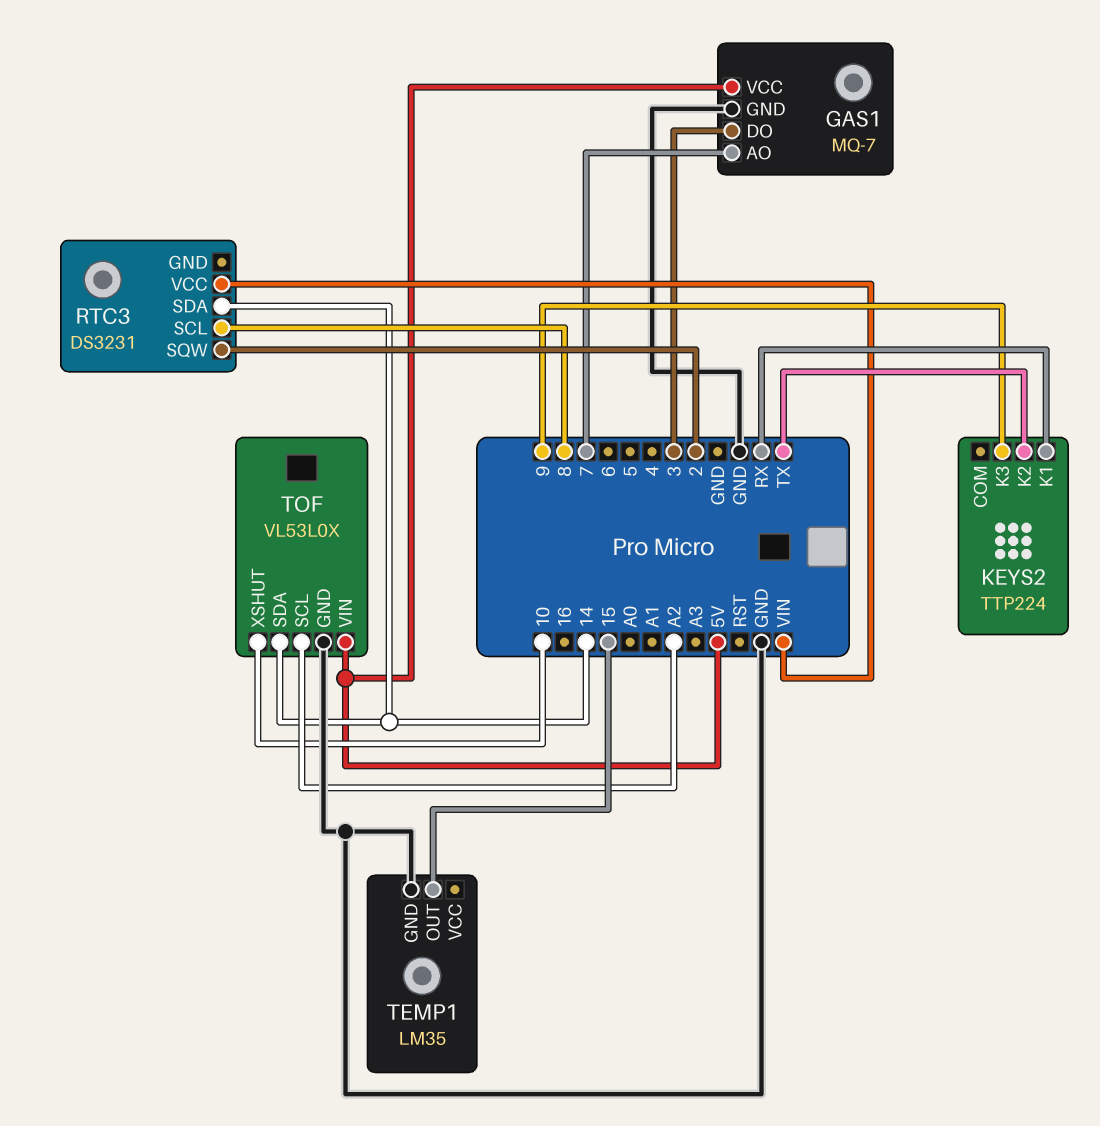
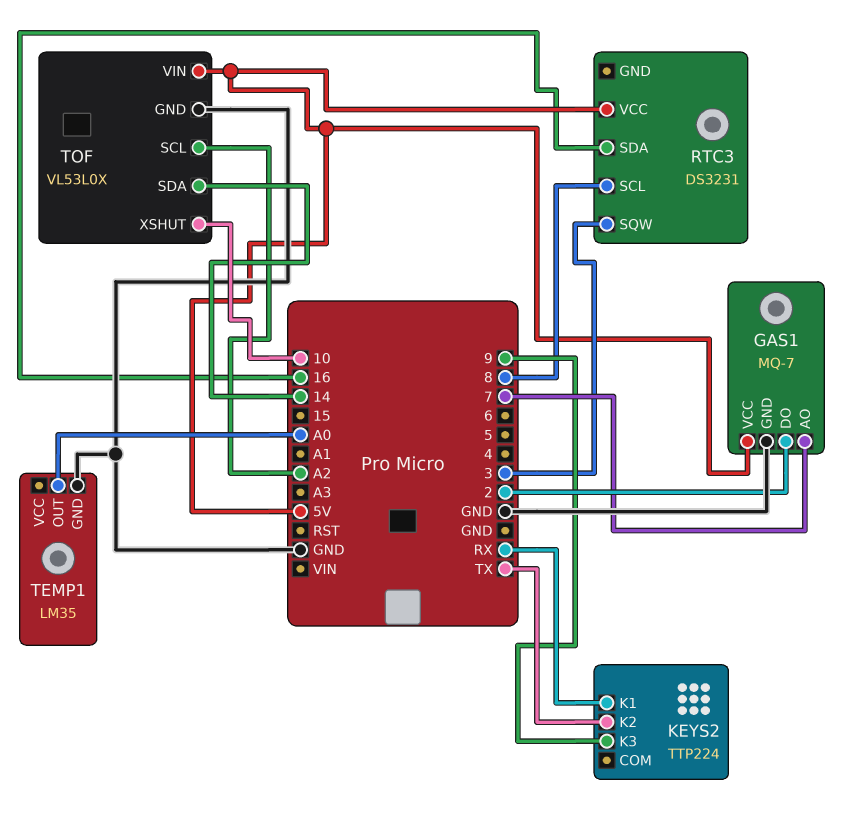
GAS1 pin DO: 3 -> 2
RTC3 pin SDA: 14 -> 16
RTC3 pin SQW: 2 -> 3
RTC3 pin VCC: VIN -> 5V
TEMP1 pin OUT: 15 -> A0

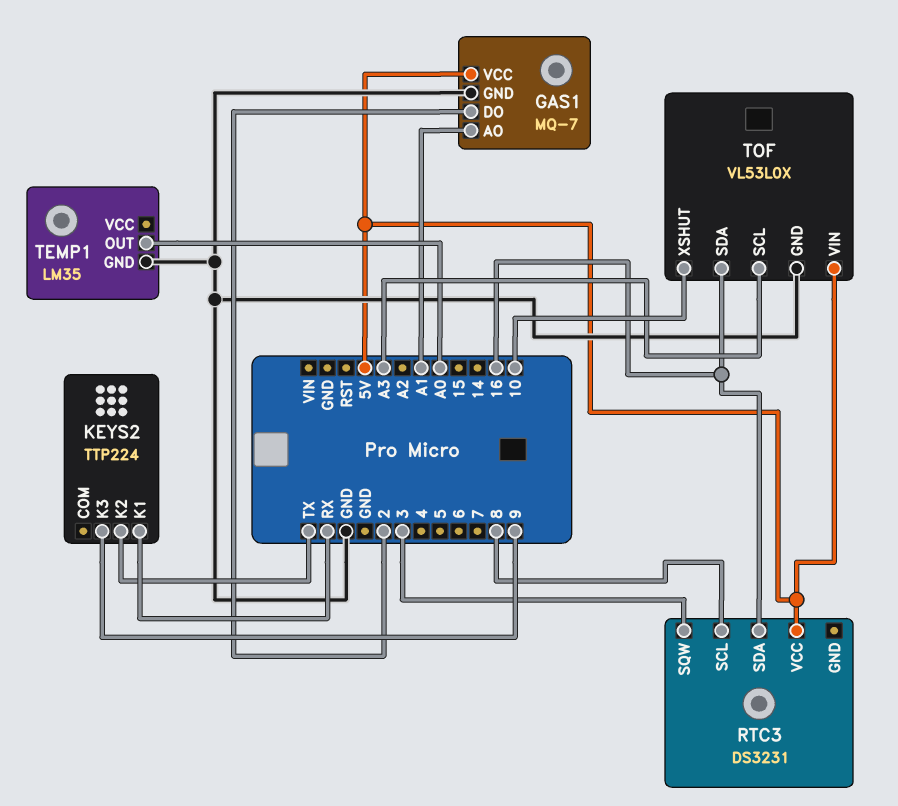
GAS1 pin AO: 7 -> A1
TOF pin SCL: A2 -> A3
TOF pin SDA: 14 -> 16

